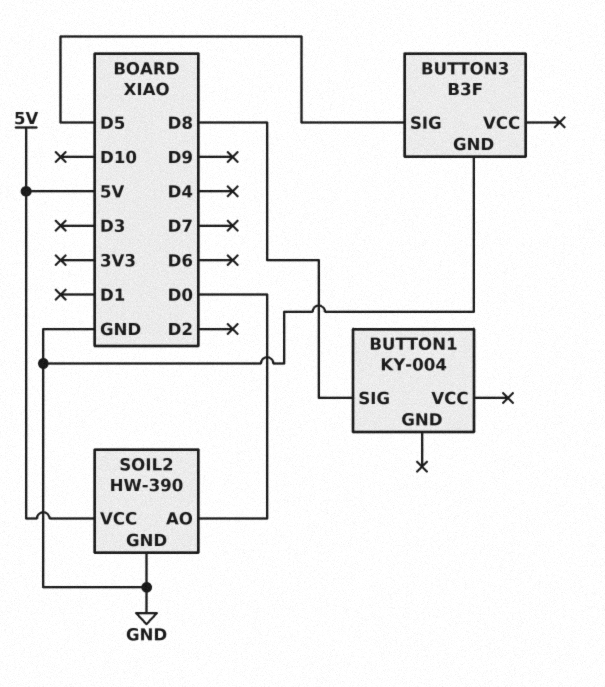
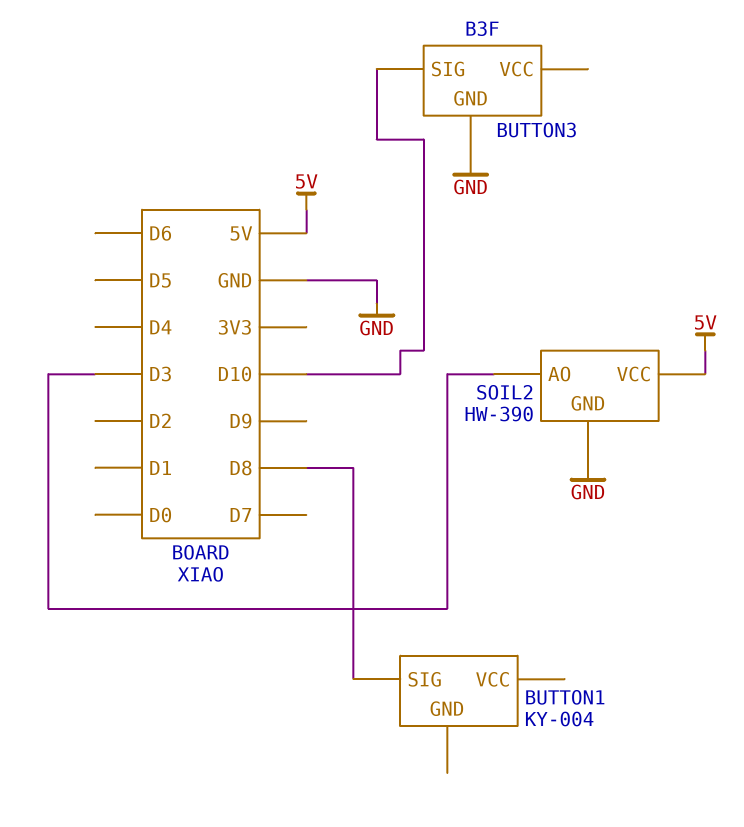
BUTTON3 pin SIG: D5 -> D10
SOIL2 pin AO: D0 -> D3

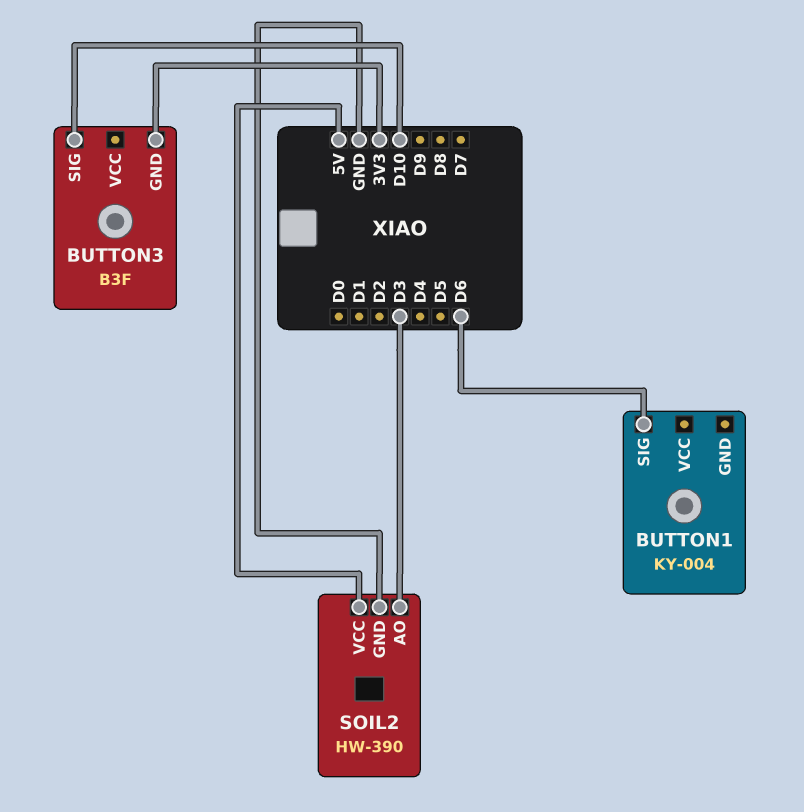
BUTTON1 pin SIG: D8 -> D6
BUTTON3 pin GND: GND -> 3V3

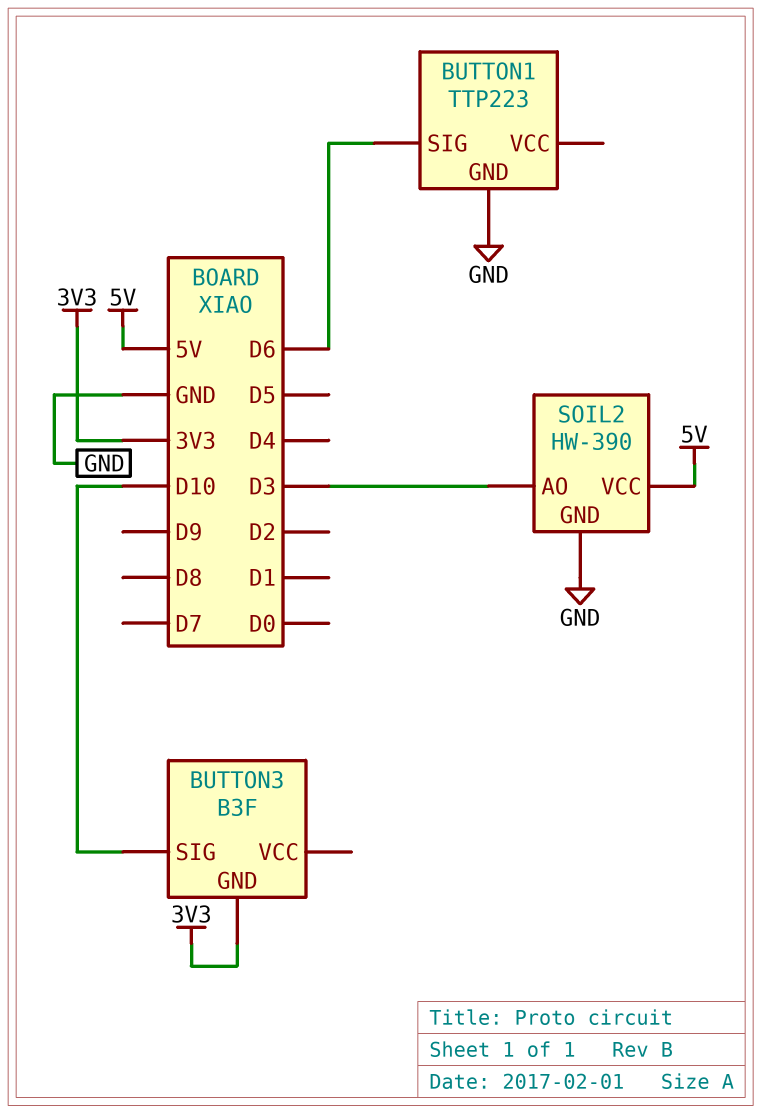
BUTTON1: KY-004 -> TTP223
BUTTON1 pin GND: none -> GND

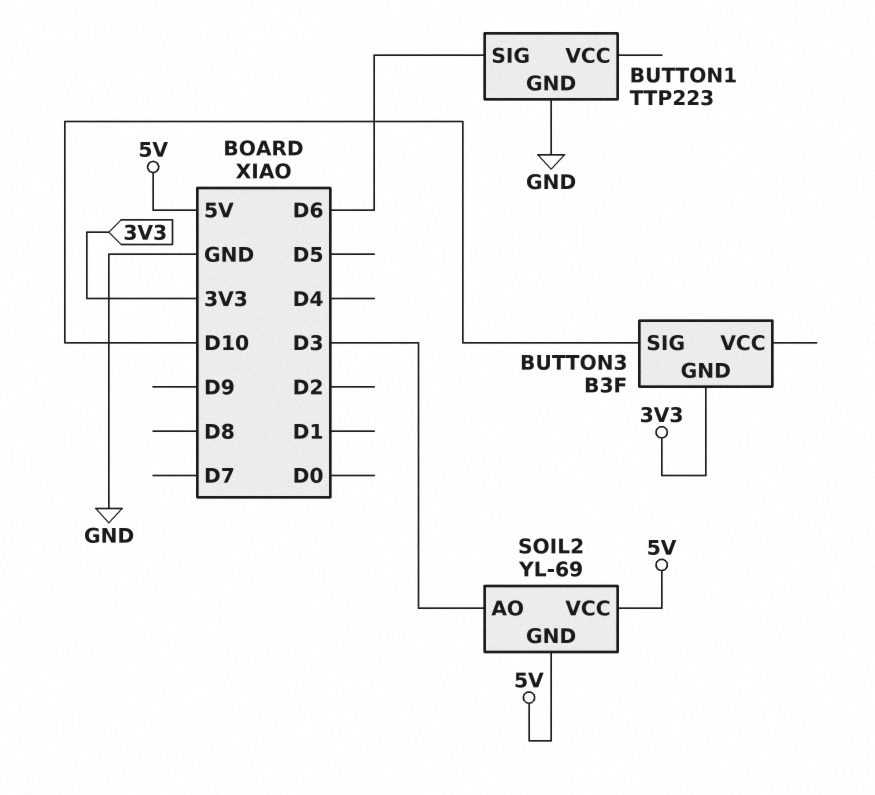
SOIL2: HW-390 -> YL-69
SOIL2 pin GND: GND -> 5V

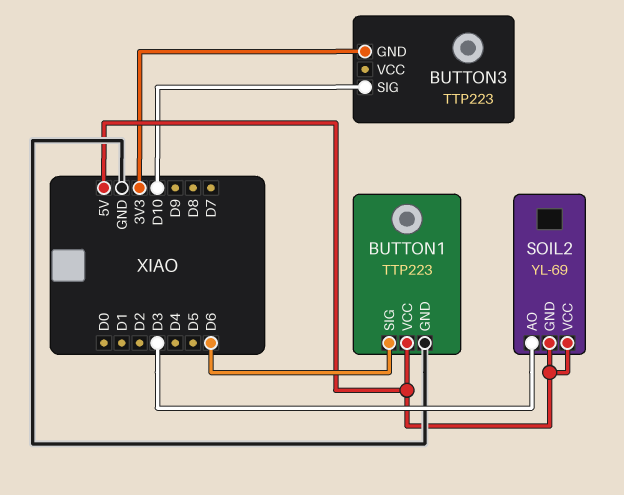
BUTTON1 pin VCC: none -> 5V
BUTTON3: B3F -> TTP223

